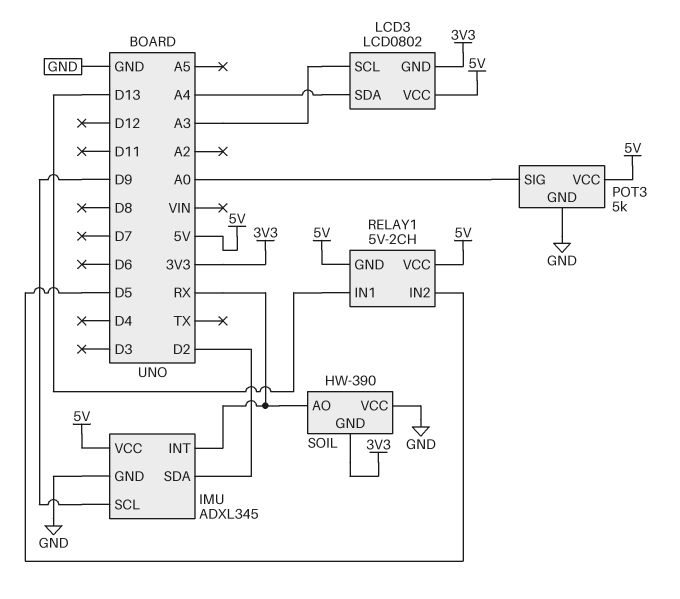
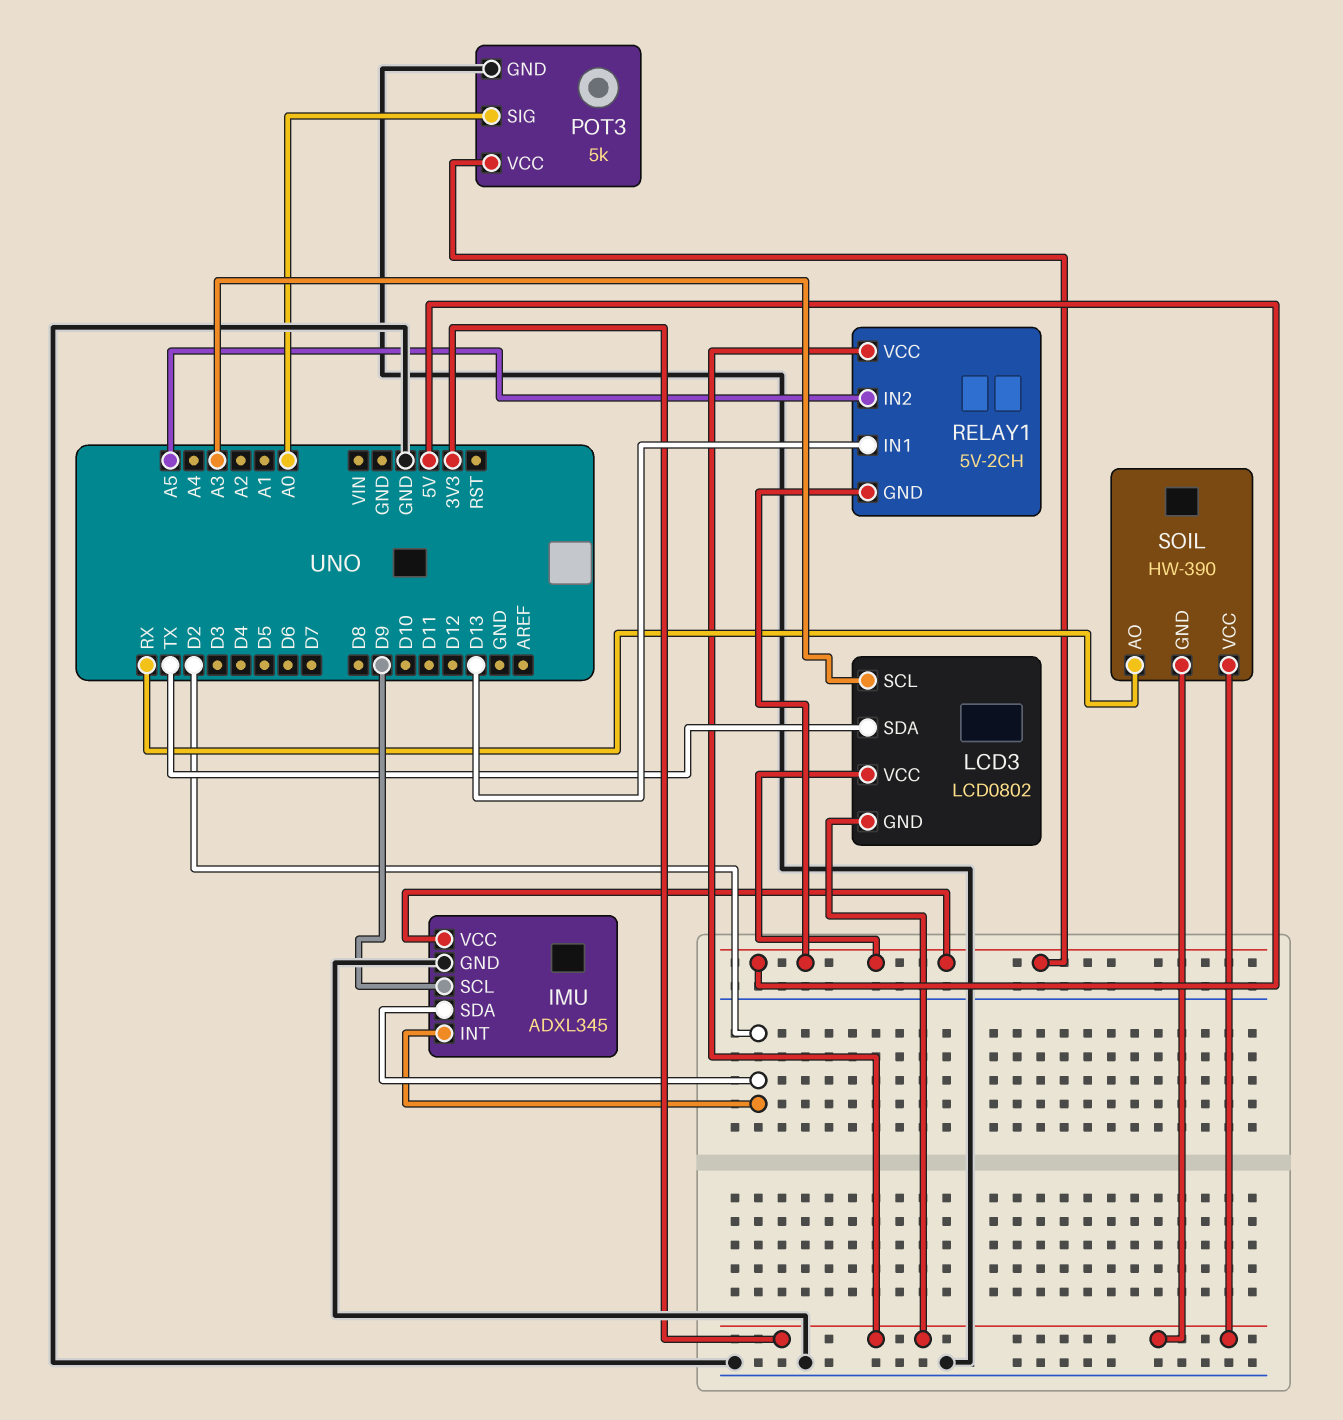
IMU pin INT: RX -> D2
LCD3 pin SDA: A4 -> TX
RELAY1 pin IN2: D5 -> A5
RELAY1 pin VCC: 5V -> 3V3
SOIL pin VCC: GND -> 3V3

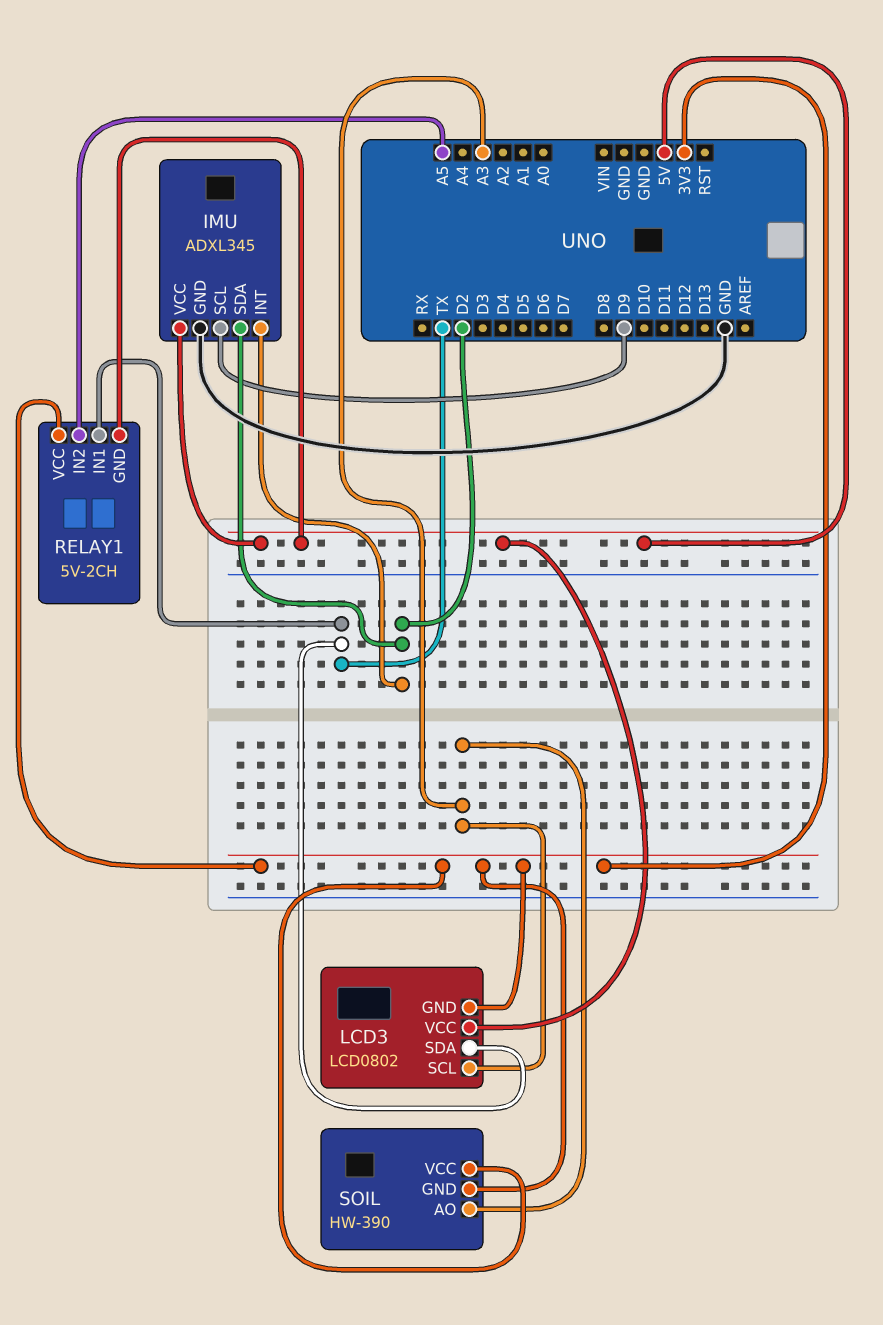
POT3: 5k -> none
POT3 pin GND: GND -> none
POT3 pin SIG: A0 -> none
POT3 pin VCC: 5V -> none
RELAY1 pin IN1: D13 -> TX
SOIL pin AO: RX -> A3

